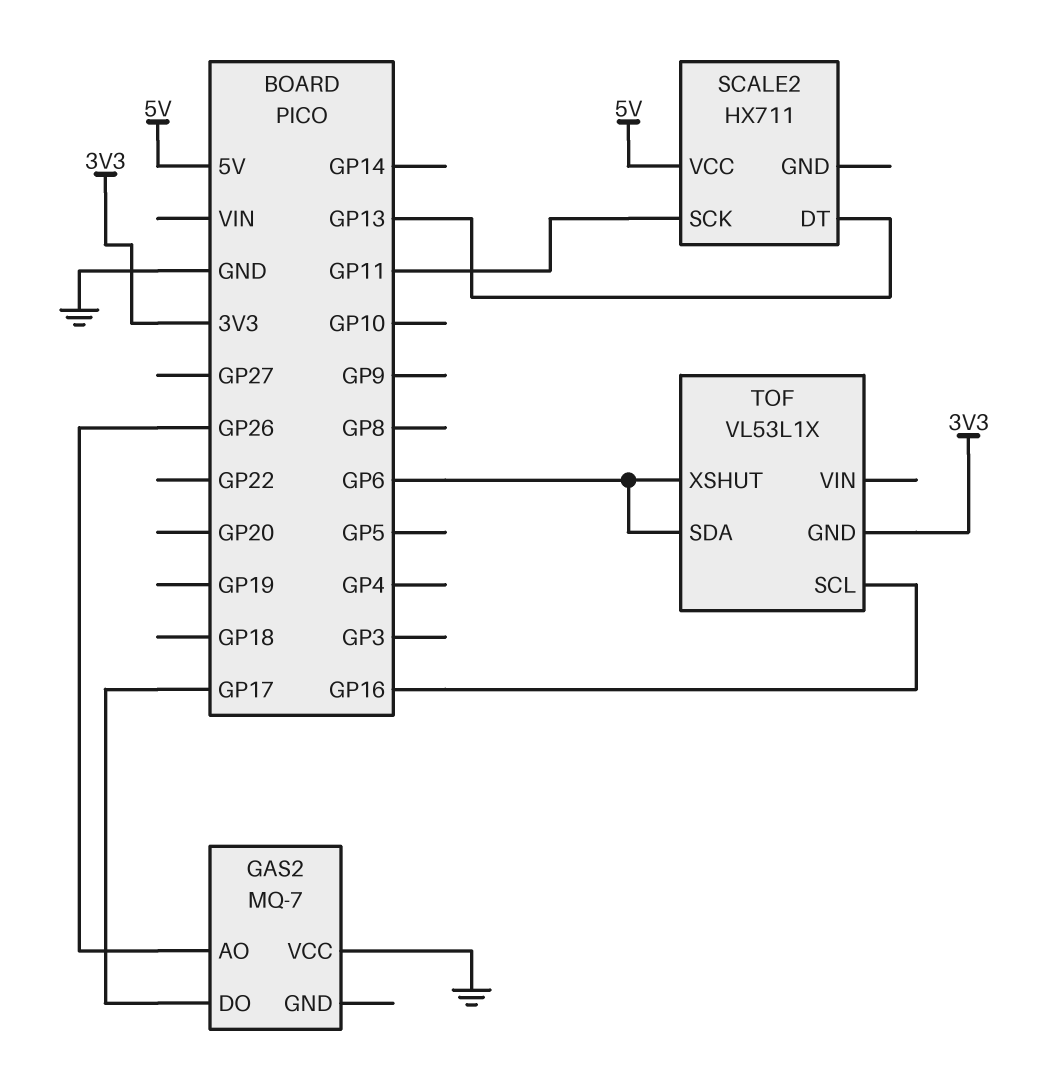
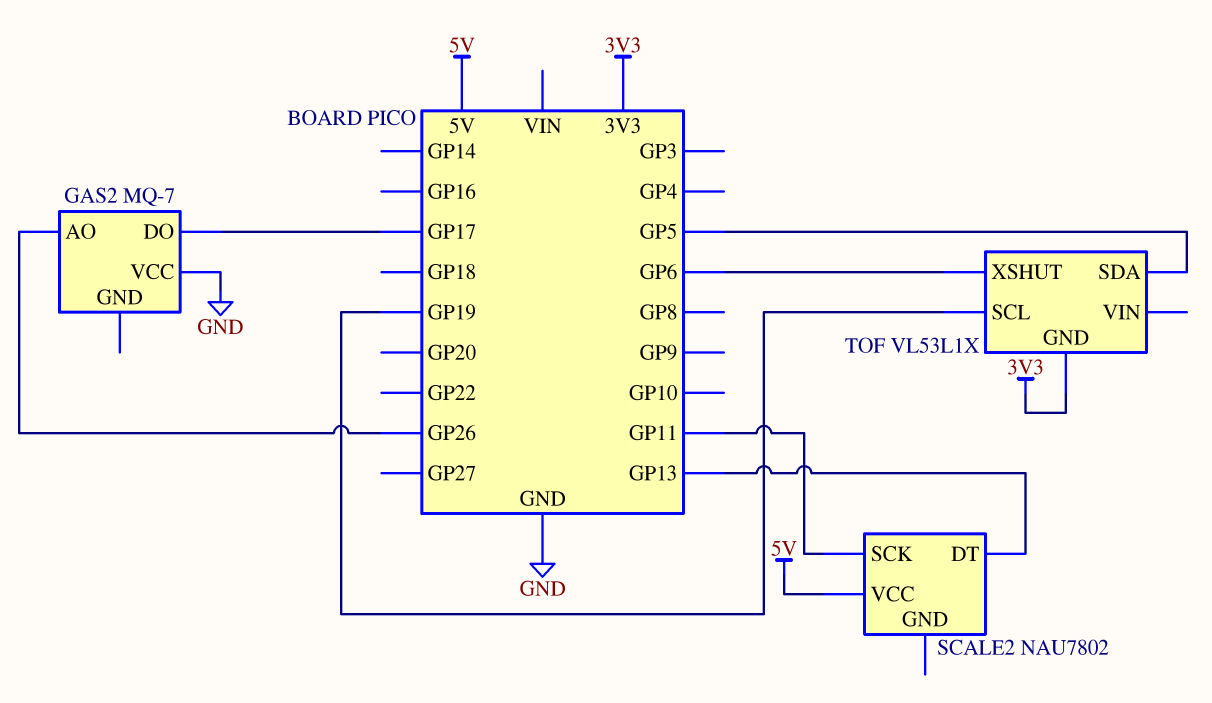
SCALE2: HX711 -> NAU7802
TOF pin SCL: GP16 -> GP19
TOF pin SDA: GP6 -> GP5

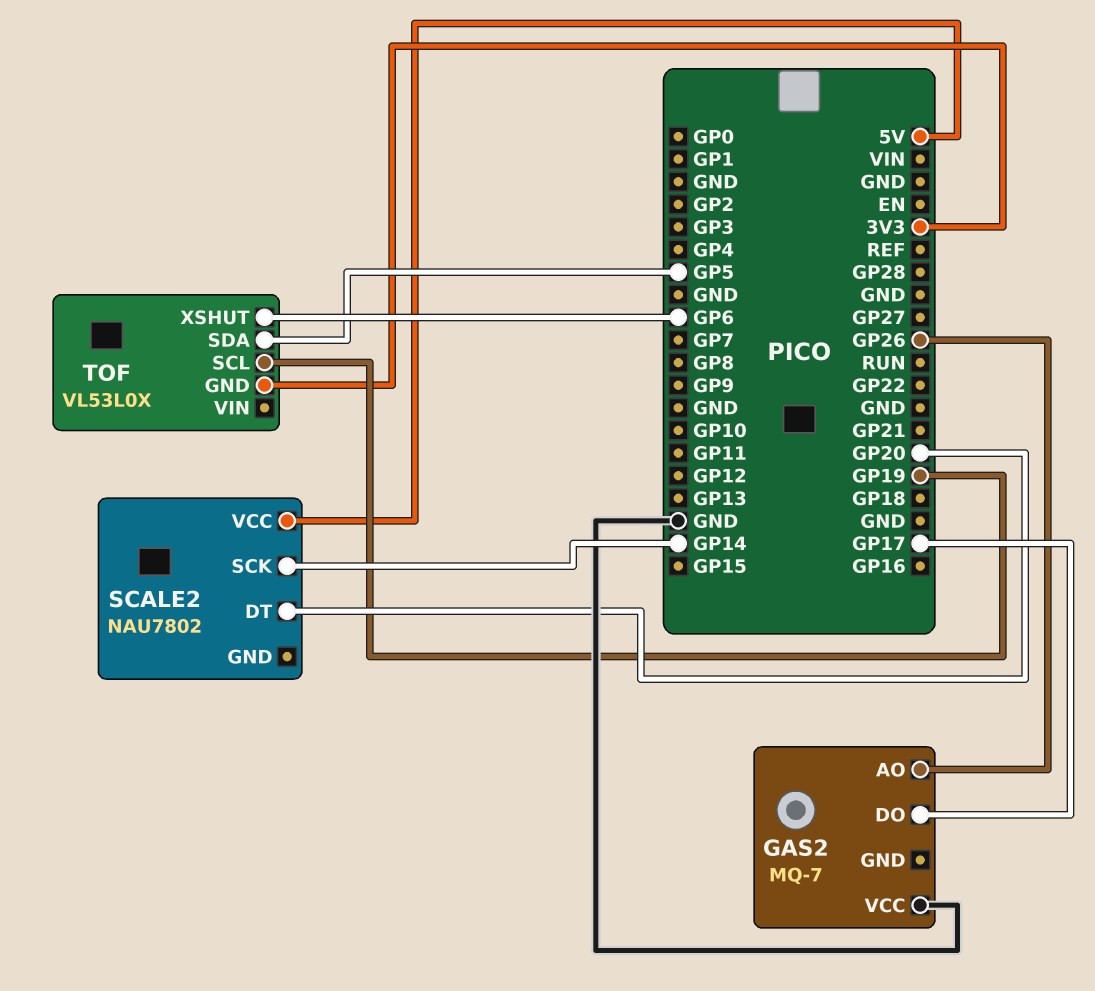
SCALE2 pin DT: GP13 -> GP20
SCALE2 pin SCK: GP11 -> GP14
TOF: VL53L1X -> VL53L0X

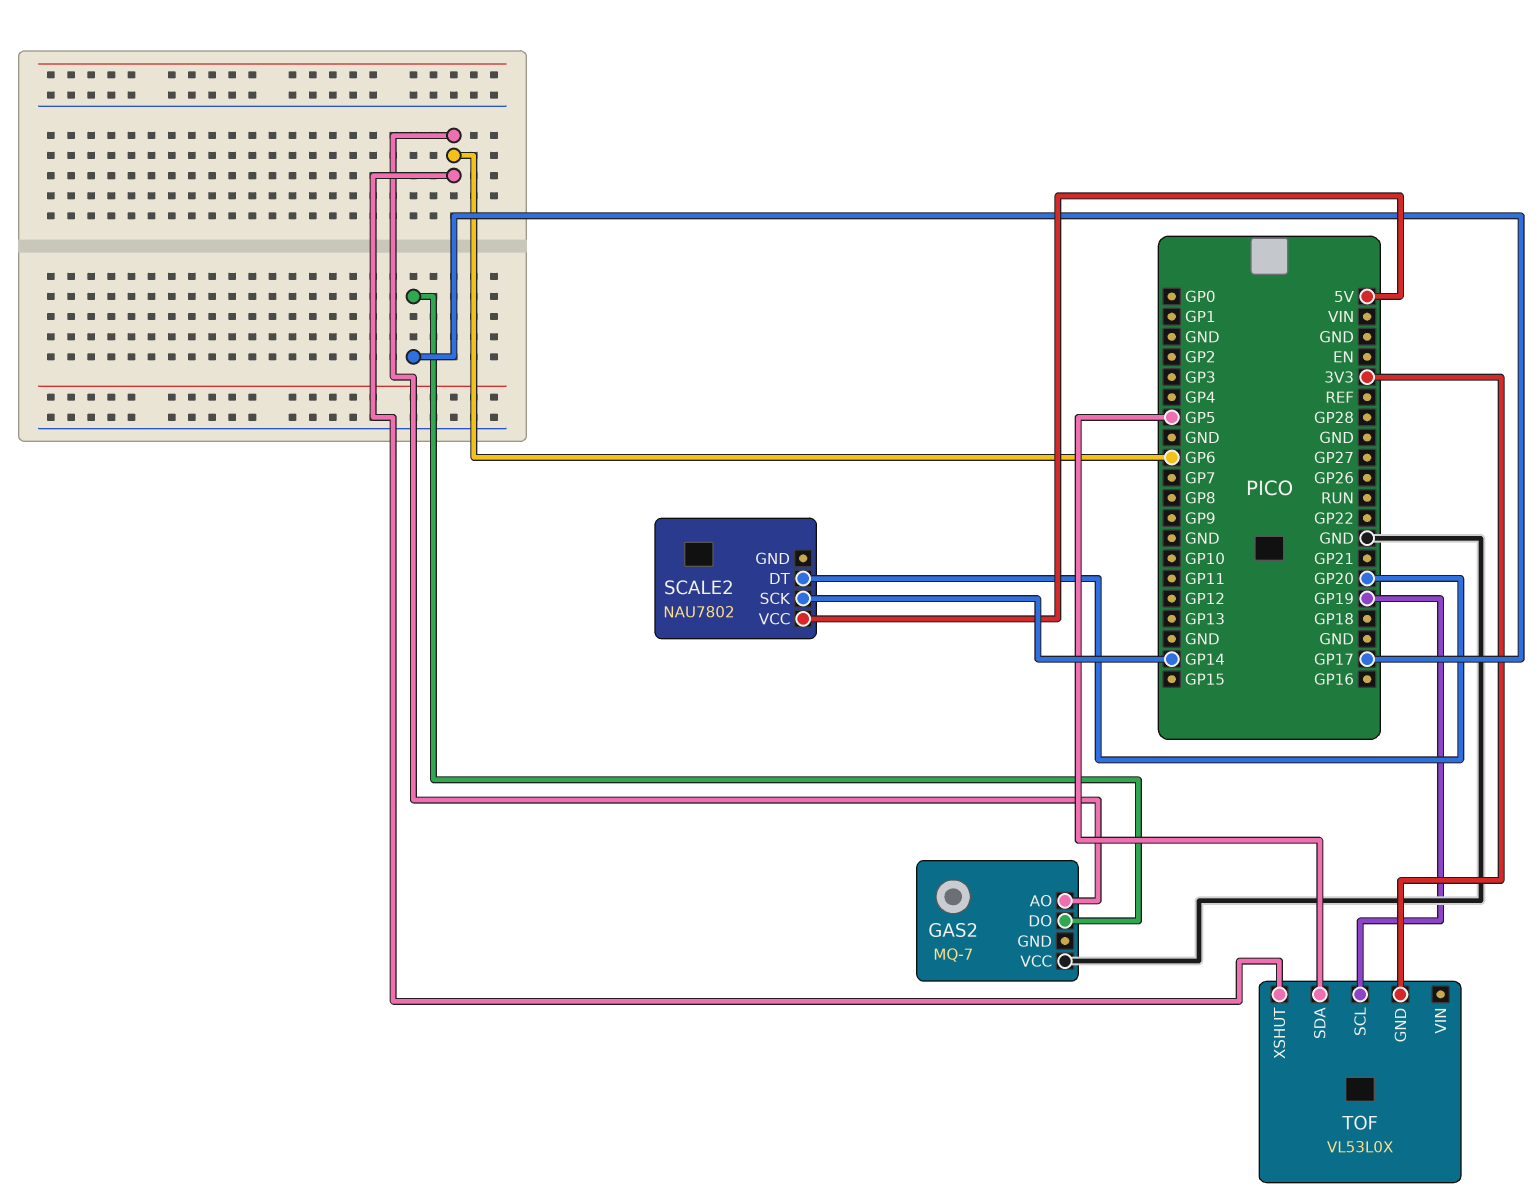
GAS2 pin AO: GP26 -> GP6

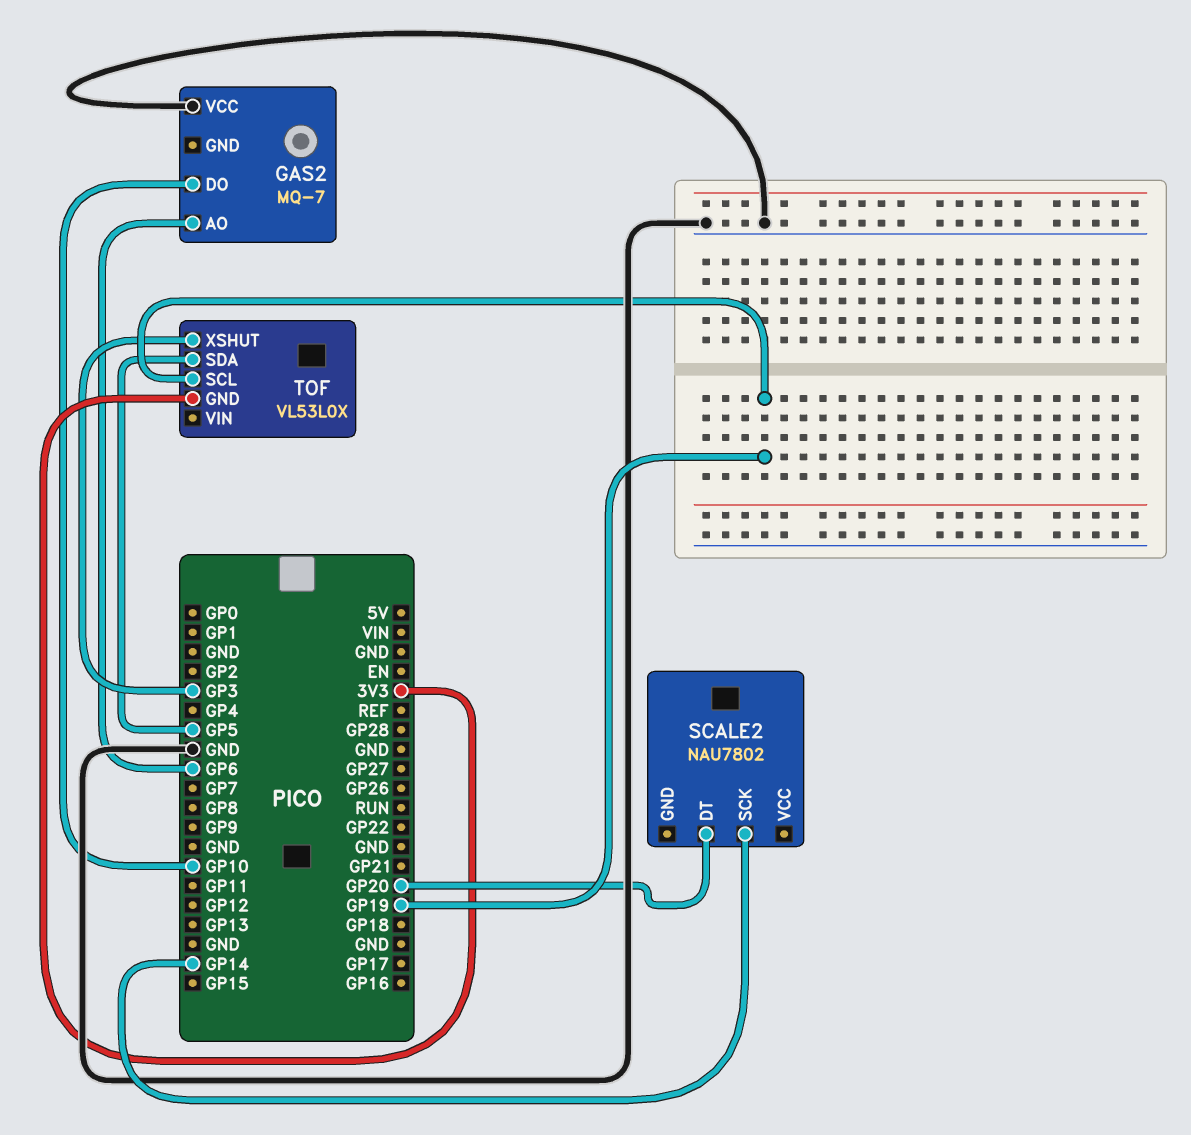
GAS2 pin DO: GP17 -> GP10
SCALE2 pin VCC: 5V -> none
TOF pin XSHUT: GP6 -> GP3

